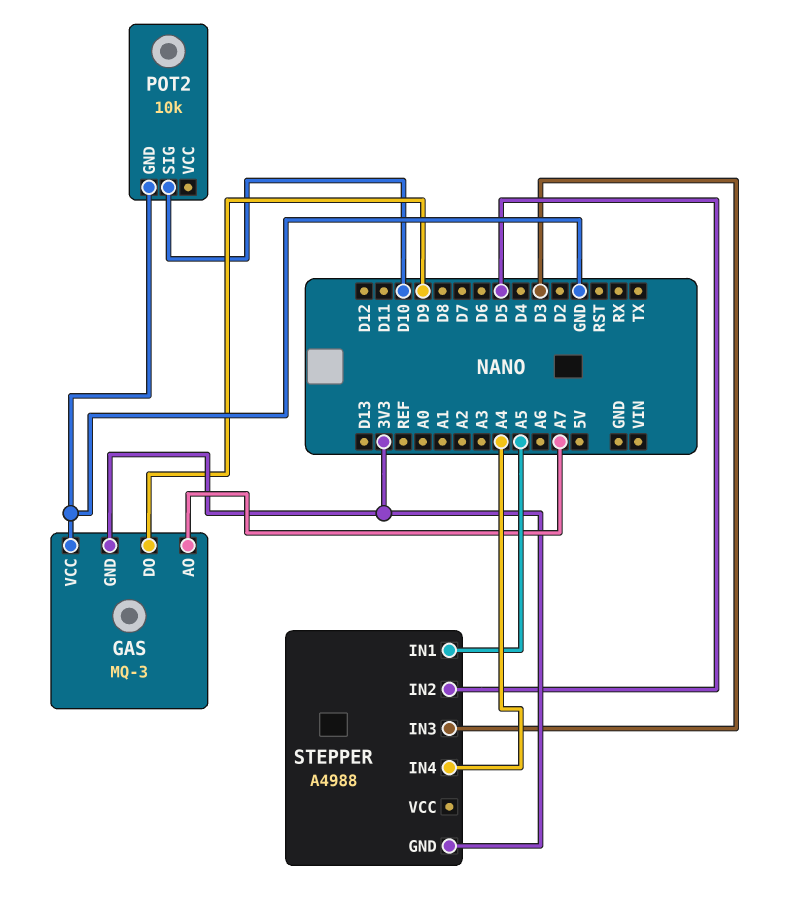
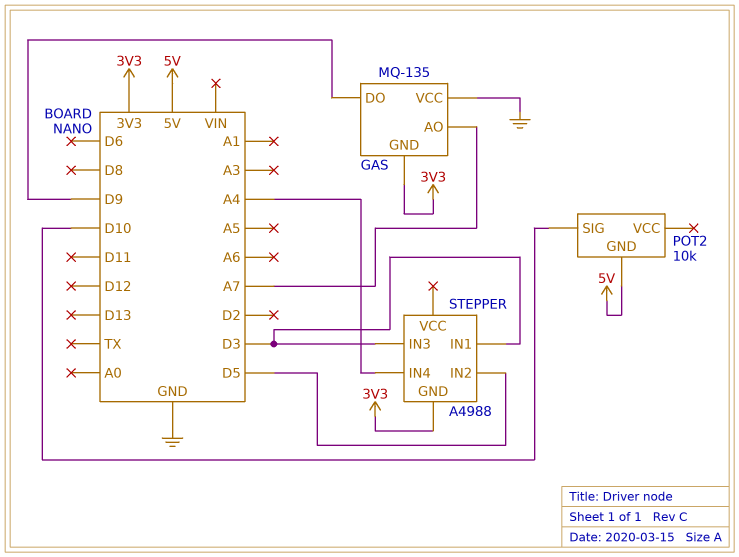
GAS: MQ-3 -> MQ-135
POT2 pin GND: GND -> 5V
STEPPER pin IN1: A5 -> D3

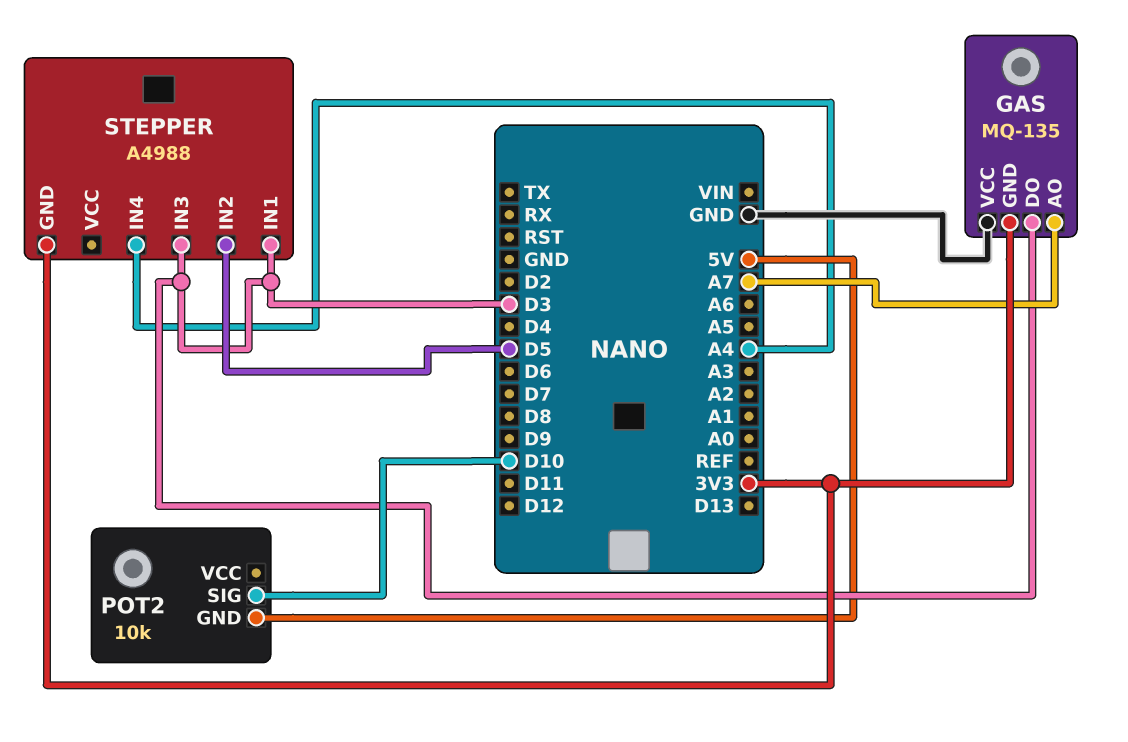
GAS pin DO: D9 -> D3

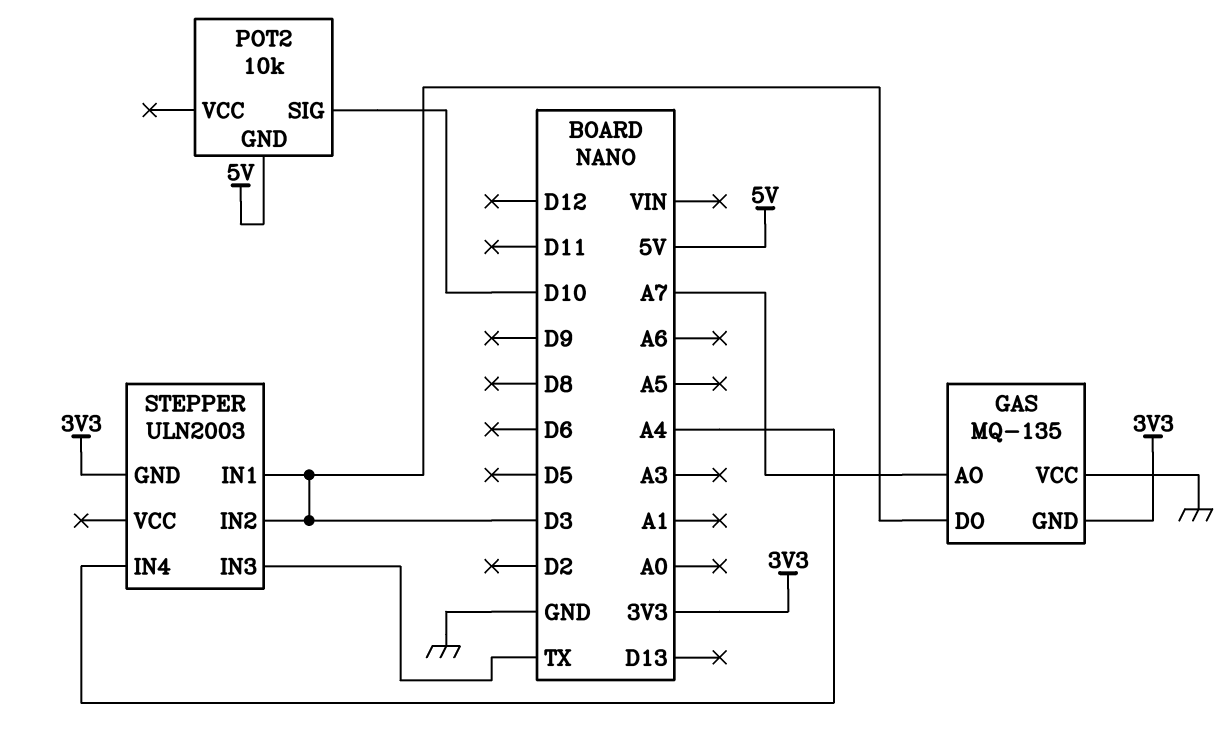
STEPPER: A4988 -> ULN2003
STEPPER pin IN2: D5 -> D3
STEPPER pin IN3: D3 -> TX

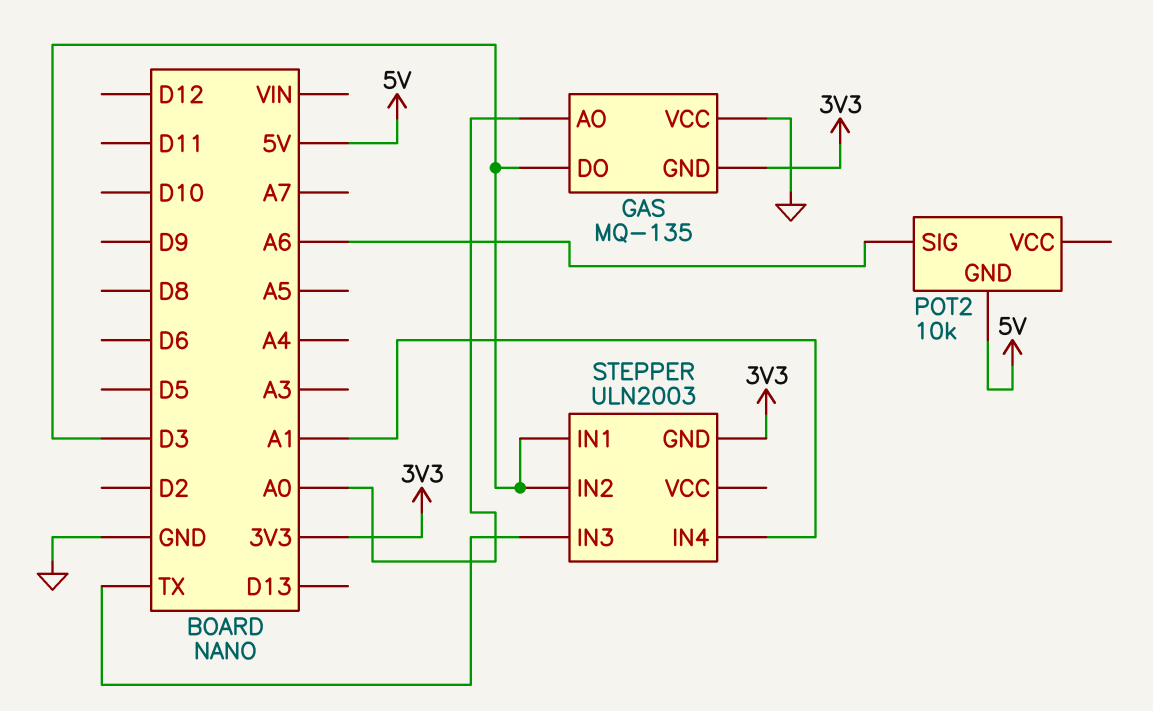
GAS pin AO: A7 -> A0
POT2 pin SIG: D10 -> A6
STEPPER pin IN4: A4 -> A1

